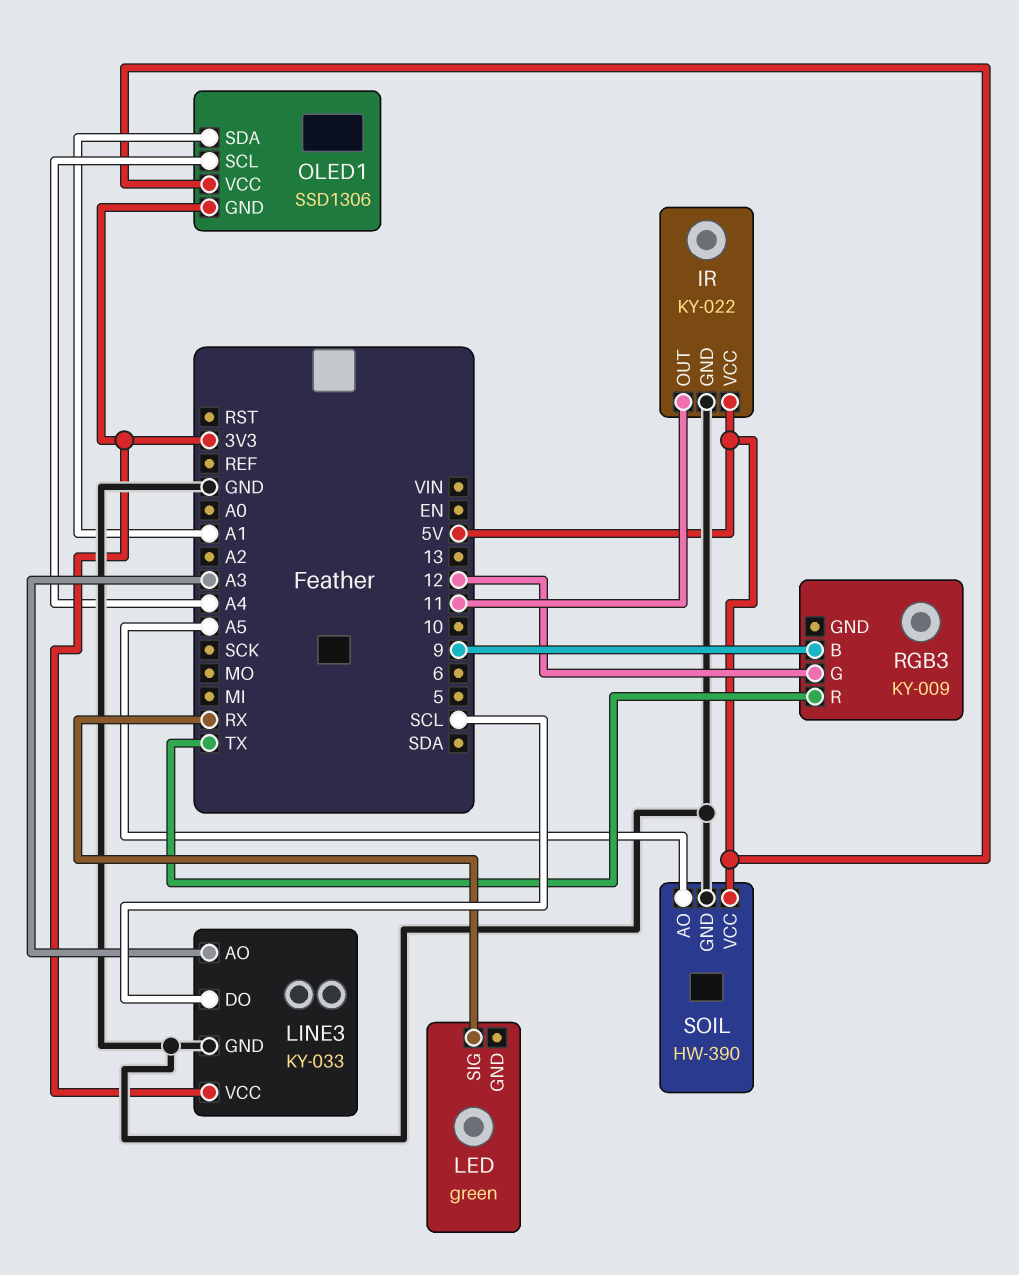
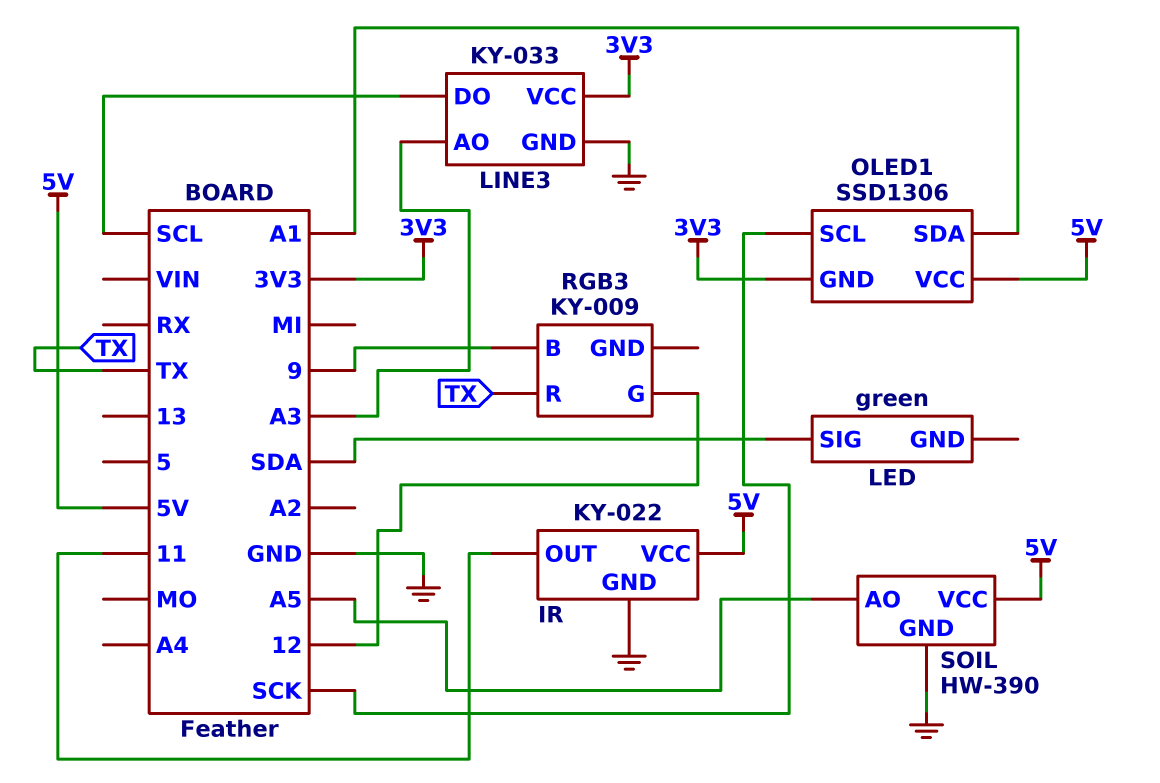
LED pin SIG: RX -> SDA
OLED1 pin SCL: A4 -> SCK

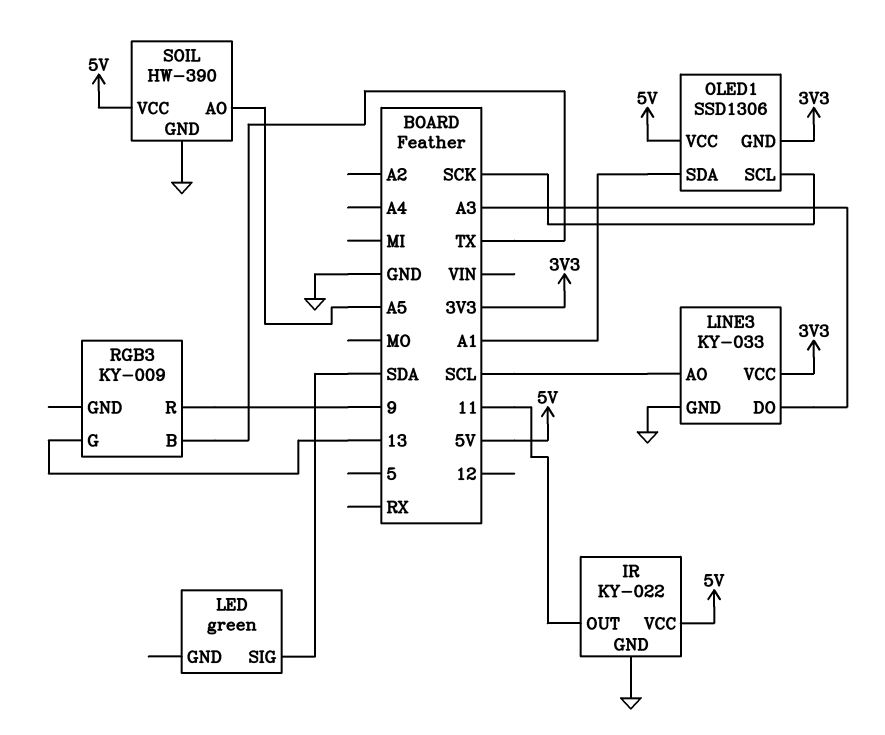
LINE3 pin AO: A3 -> SCL
LINE3 pin DO: SCL -> A3
RGB3 pin B: 9 -> TX
RGB3 pin G: 12 -> 13
RGB3 pin R: TX -> 9

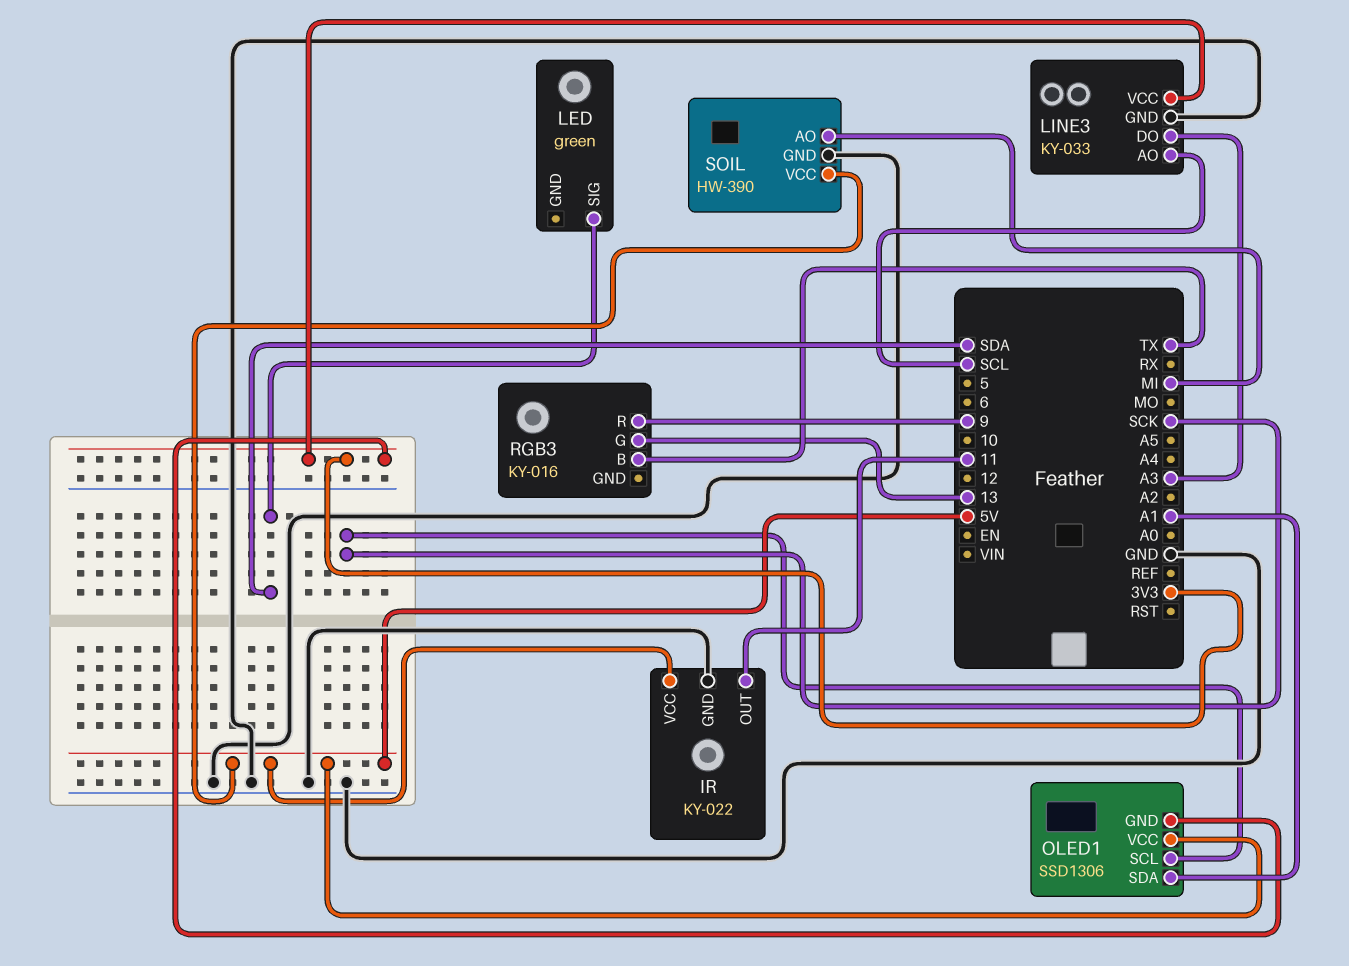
RGB3: KY-009 -> KY-016
SOIL pin AO: A5 -> MI

